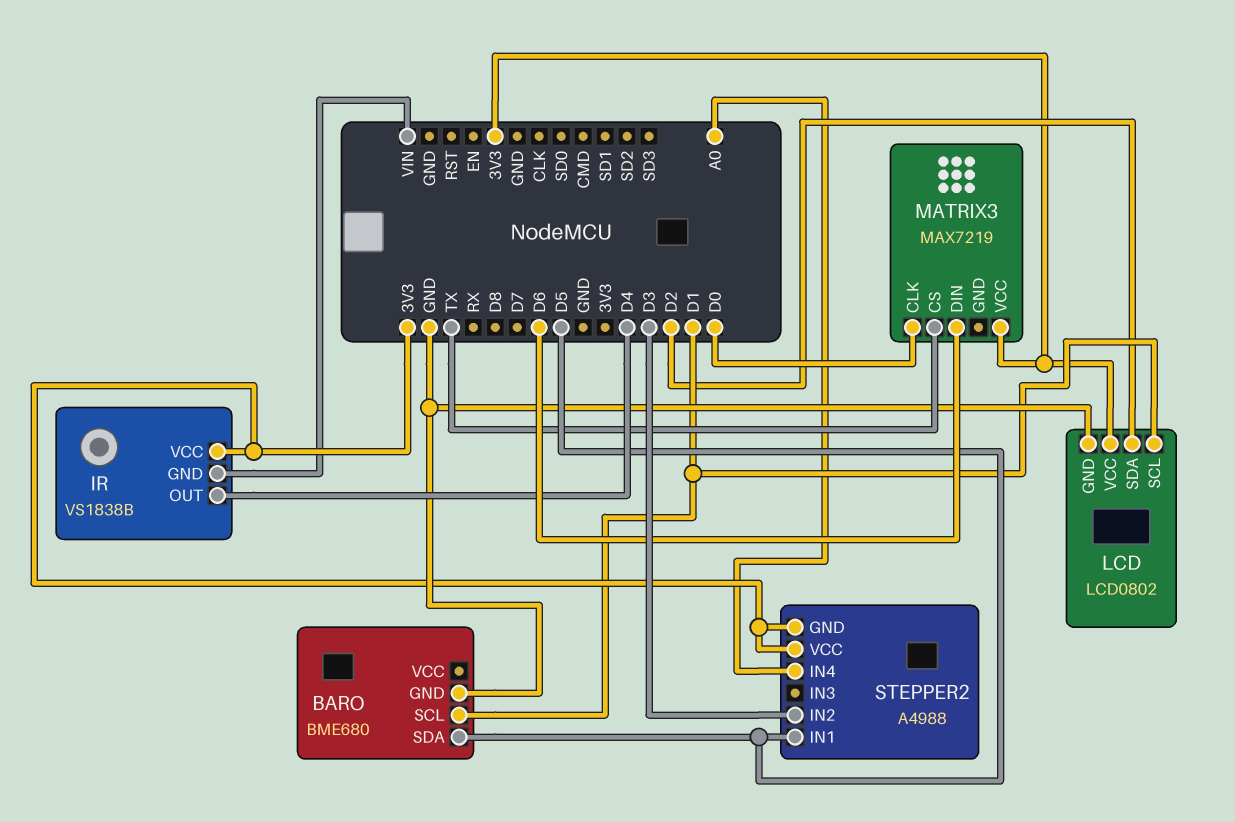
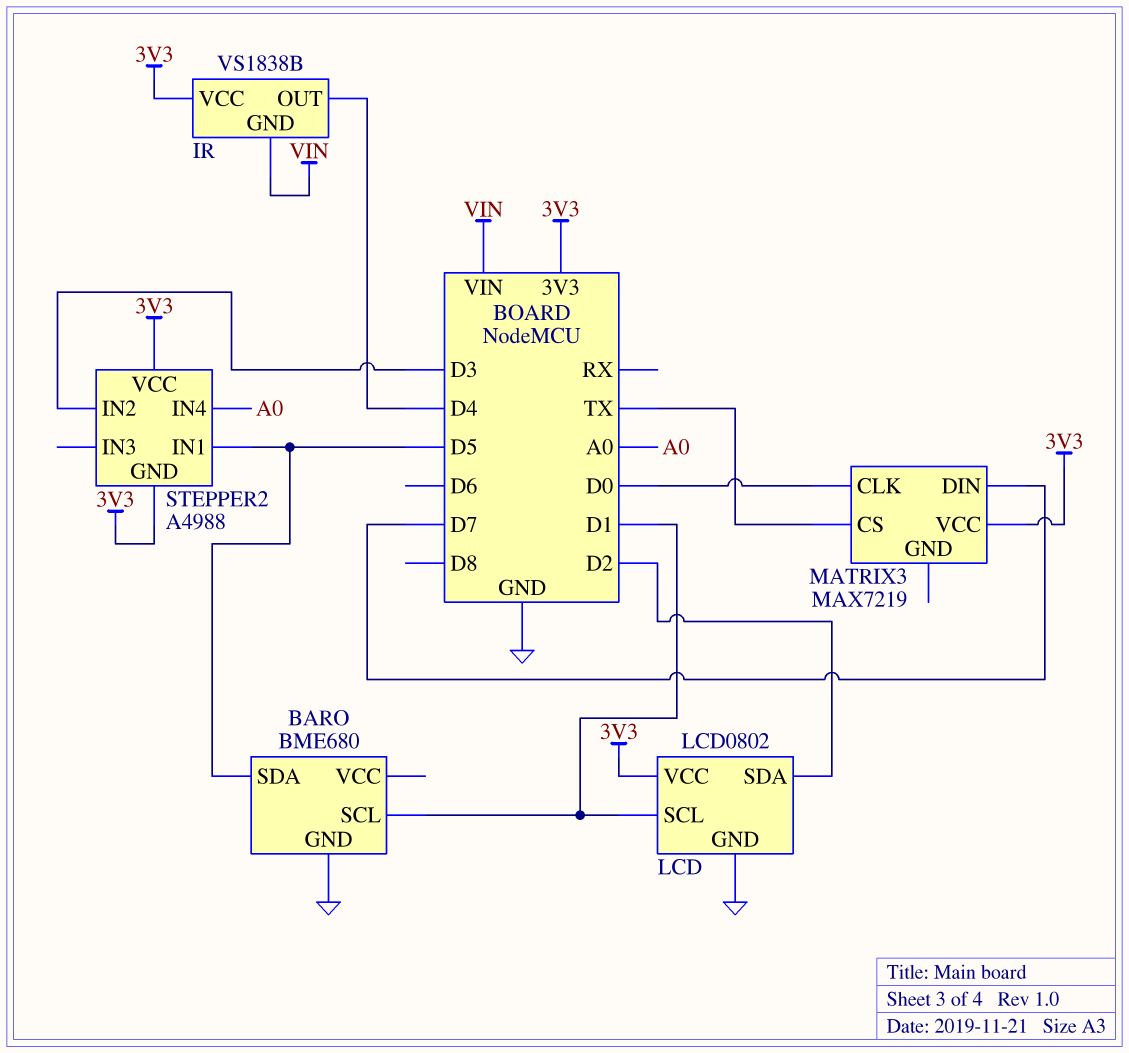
MATRIX3 pin DIN: D6 -> D7

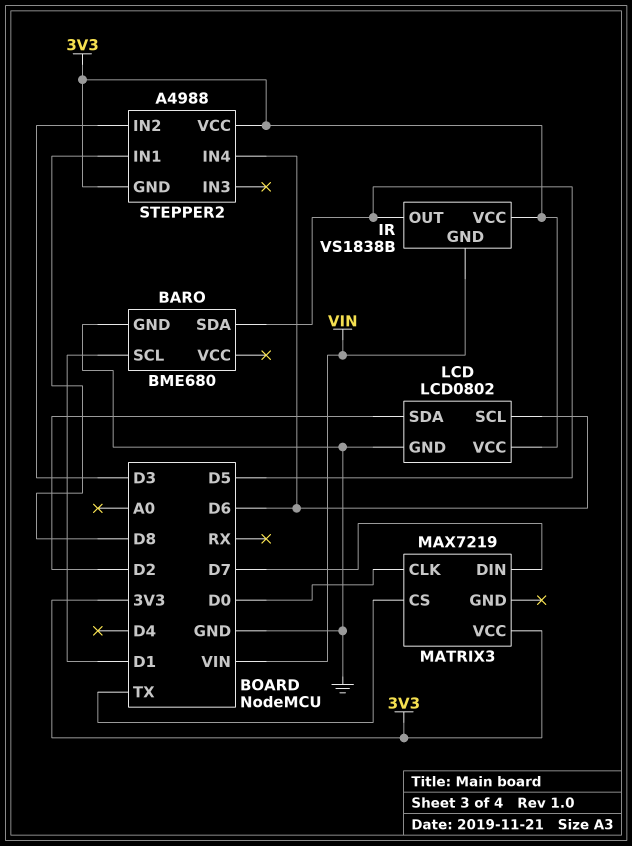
IR pin OUT: D4 -> D5
LCD pin SCL: D1 -> D6
STEPPER2 pin IN1: D5 -> D8
STEPPER2 pin IN4: A0 -> D6

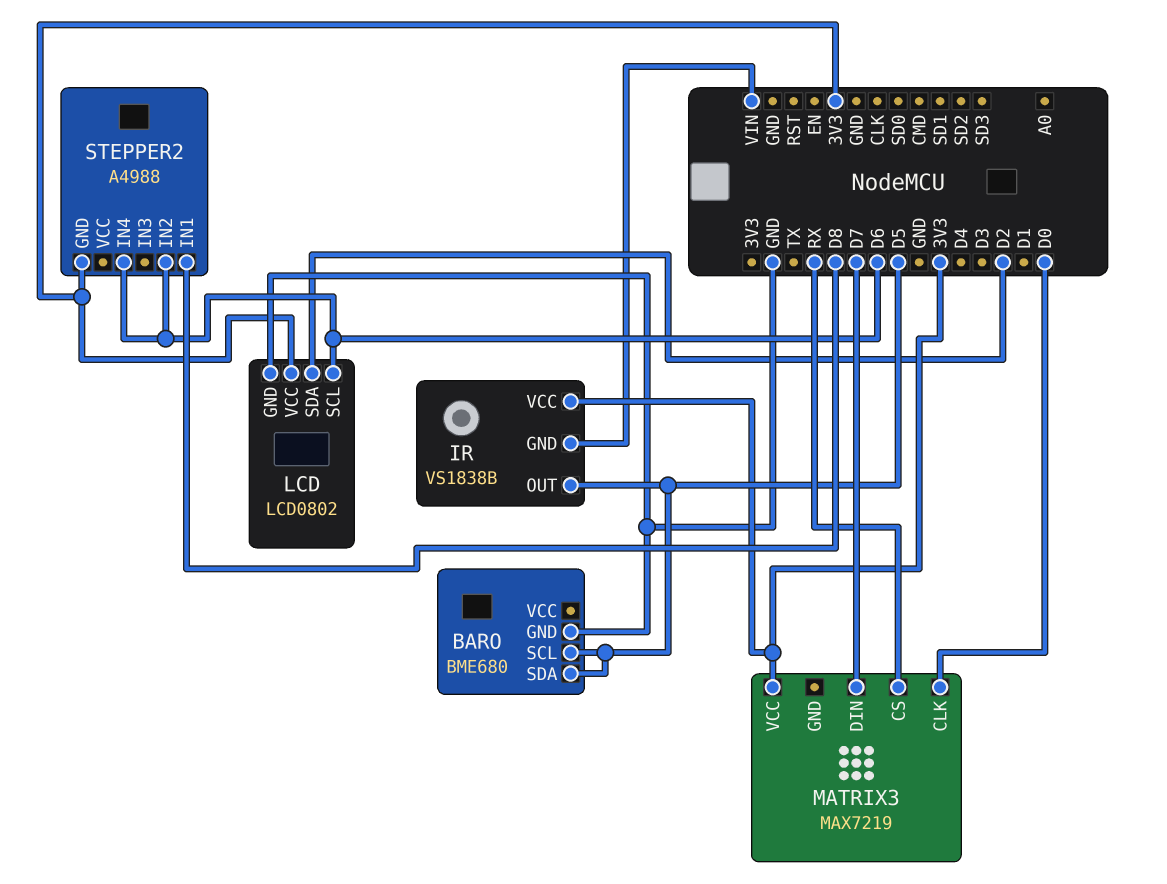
BARO pin SCL: D1 -> D5
MATRIX3 pin CS: TX -> RX
STEPPER2 pin IN2: D3 -> D6
STEPPER2 pin VCC: 3V3 -> none

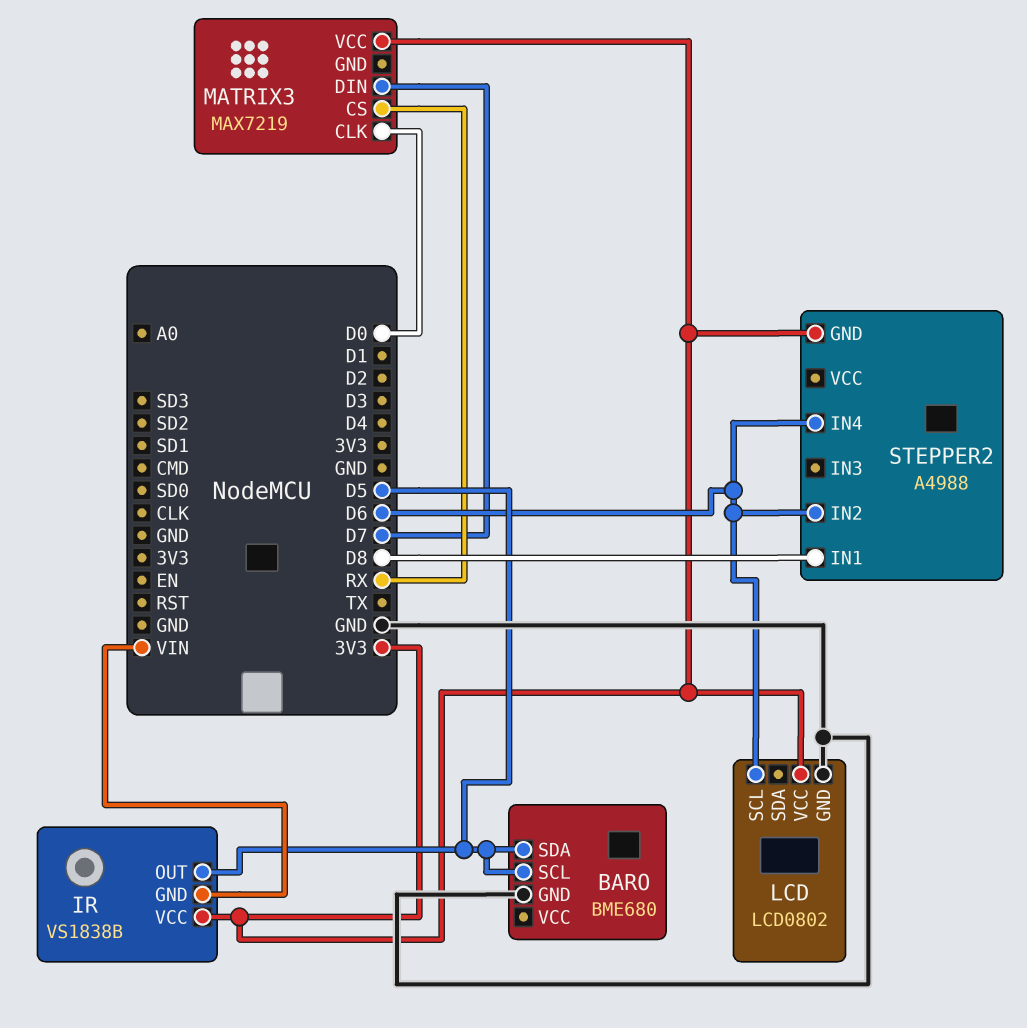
LCD pin SDA: D2 -> none

